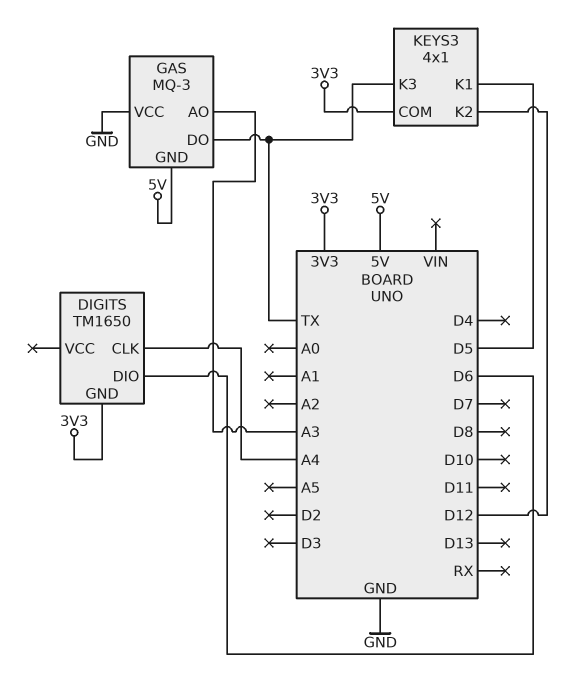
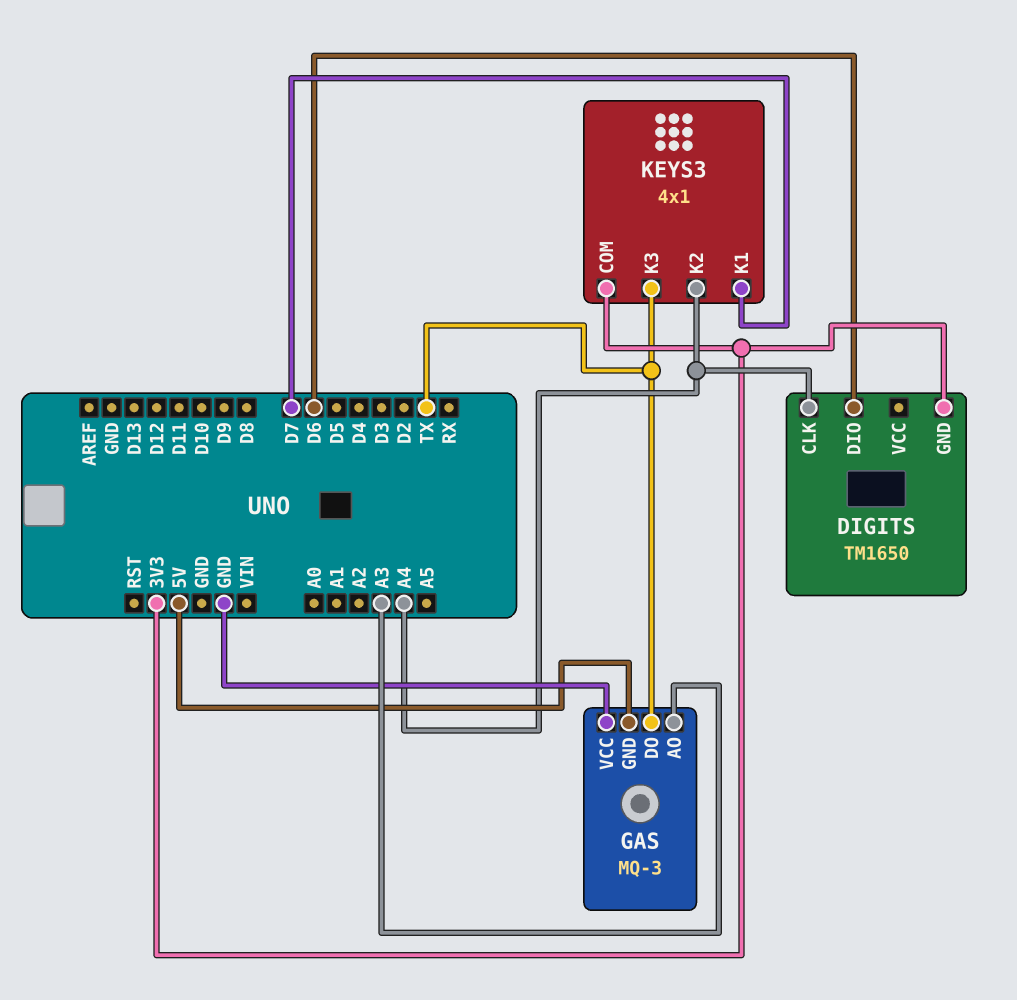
KEYS3 pin K1: D5 -> D7
KEYS3 pin K2: D12 -> A4

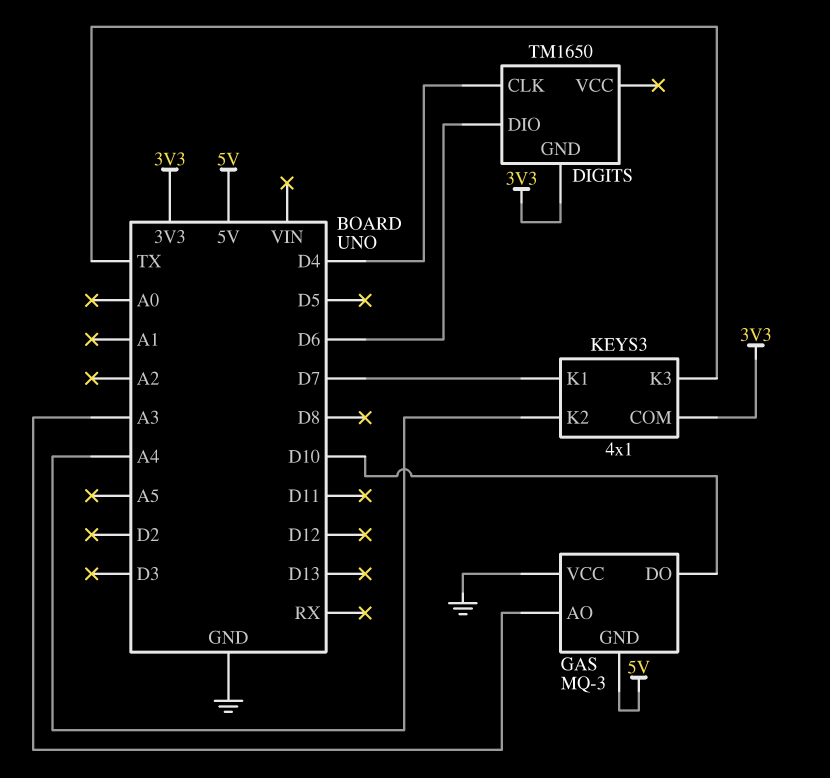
DIGITS pin CLK: A4 -> D4
GAS pin DO: TX -> D10

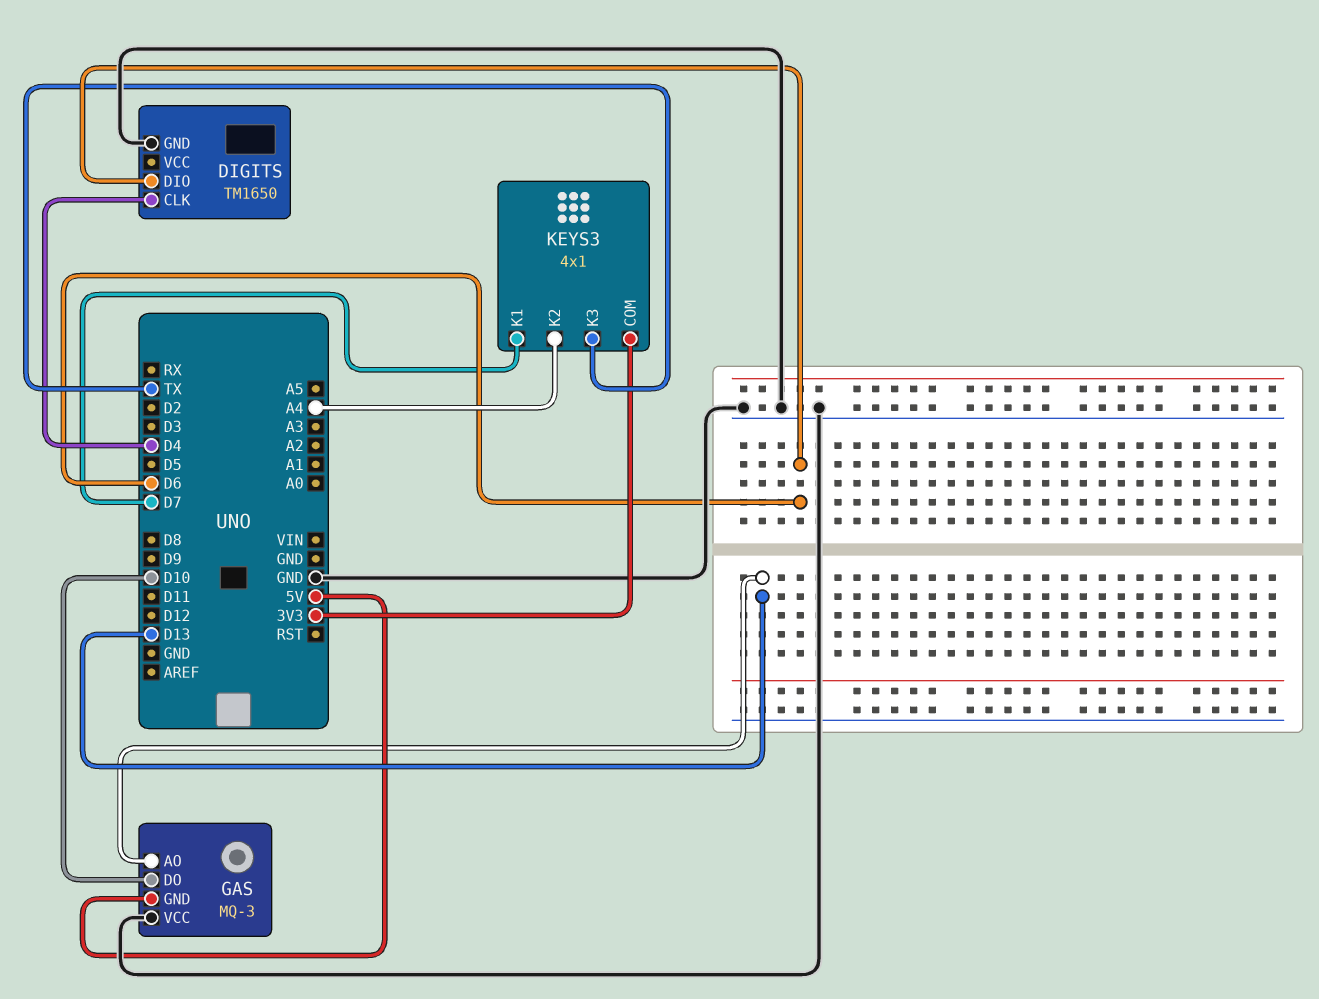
DIGITS pin GND: 3V3 -> GND
GAS pin AO: A3 -> D13

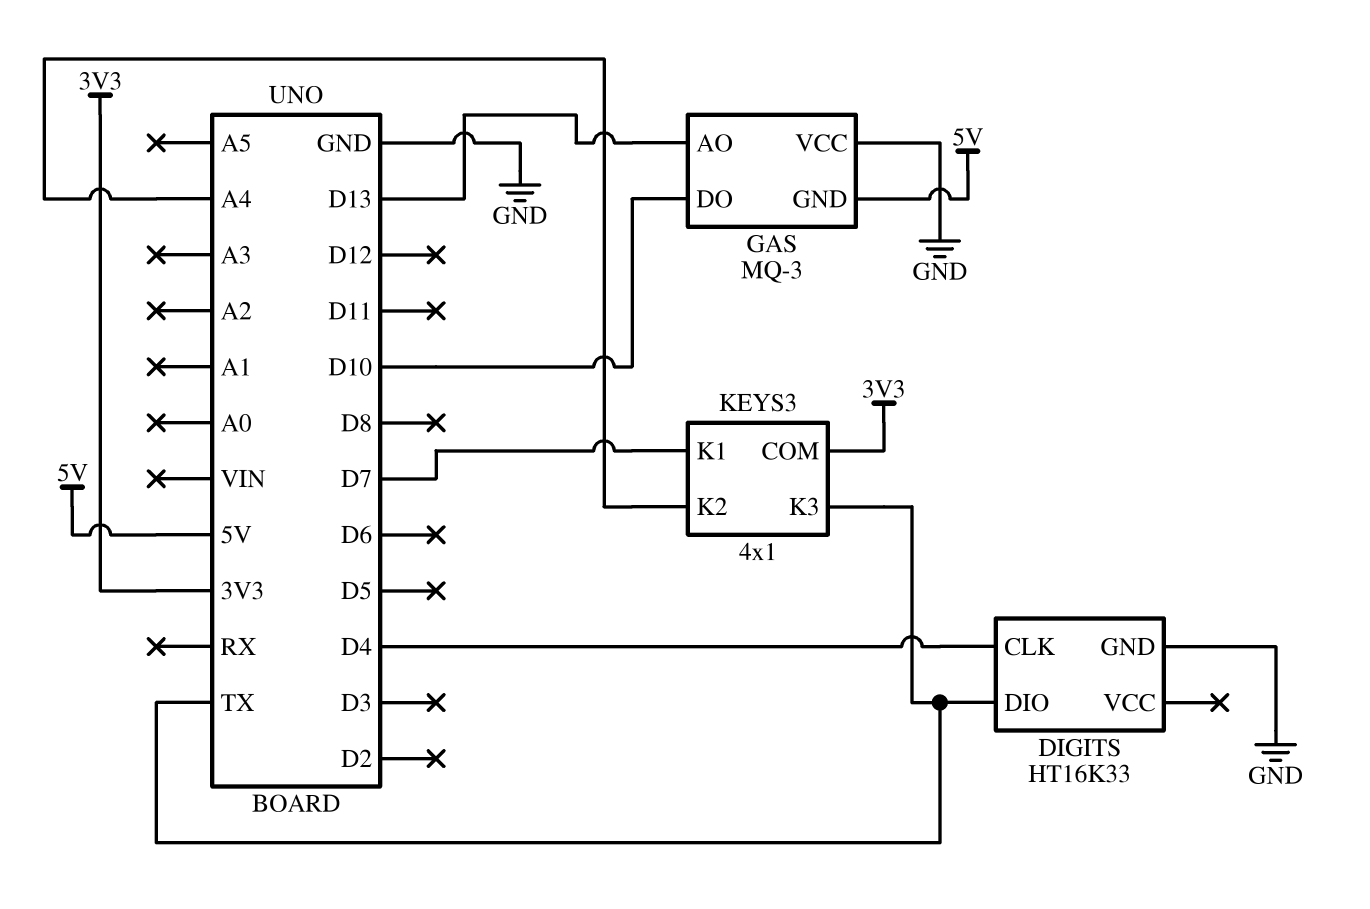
DIGITS: TM1650 -> HT16K33
DIGITS pin DIO: D6 -> TX

